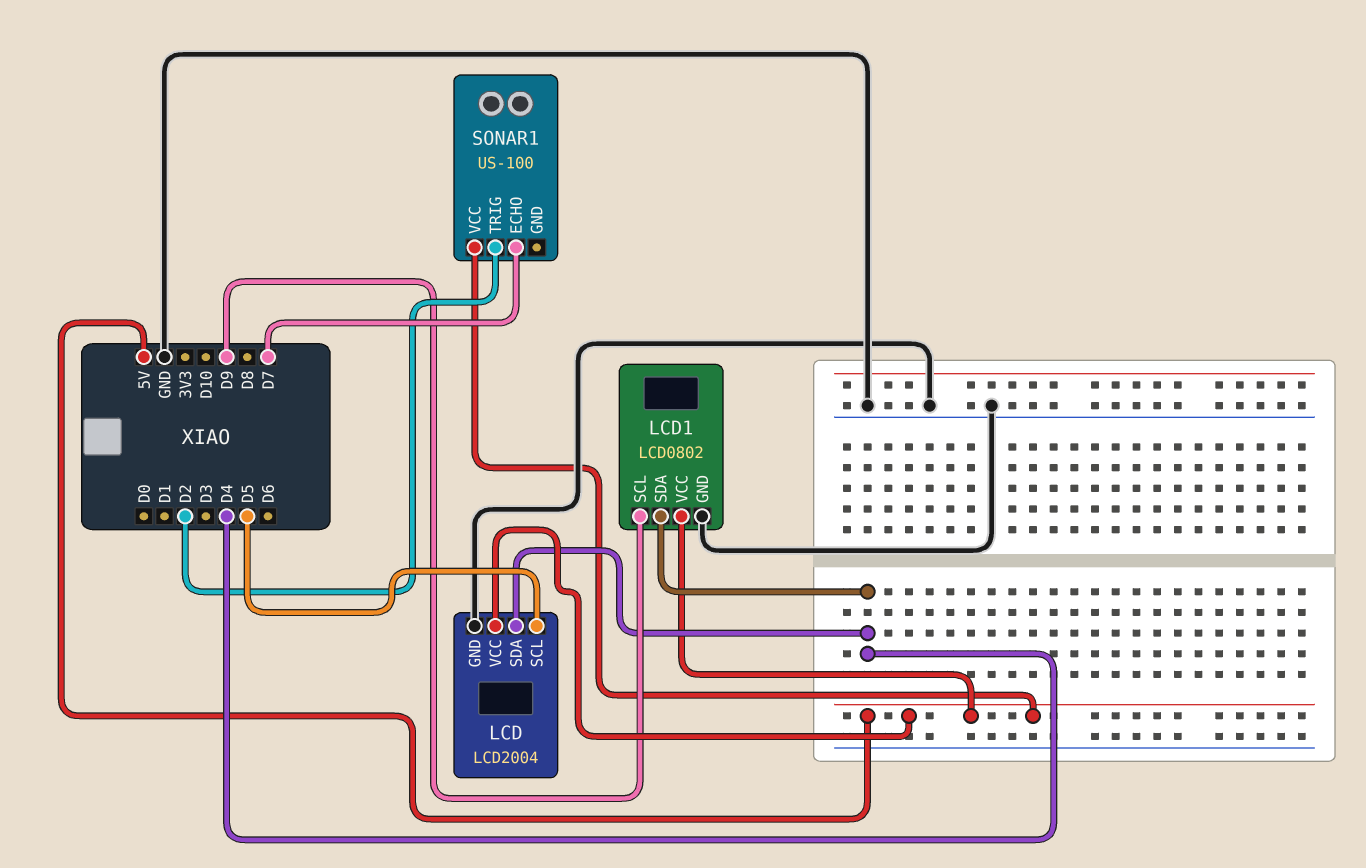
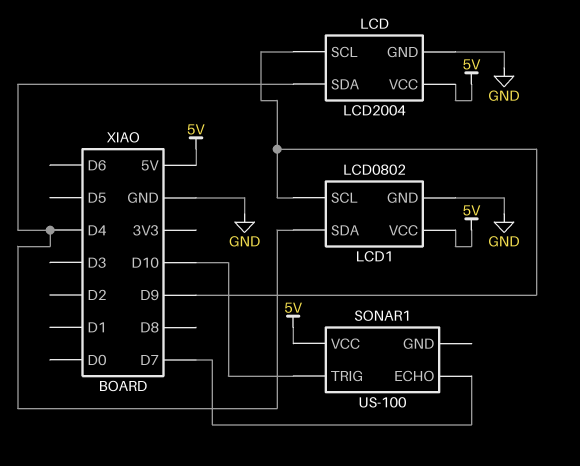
LCD pin SCL: D5 -> D9
SONAR1 pin TRIG: D2 -> D10

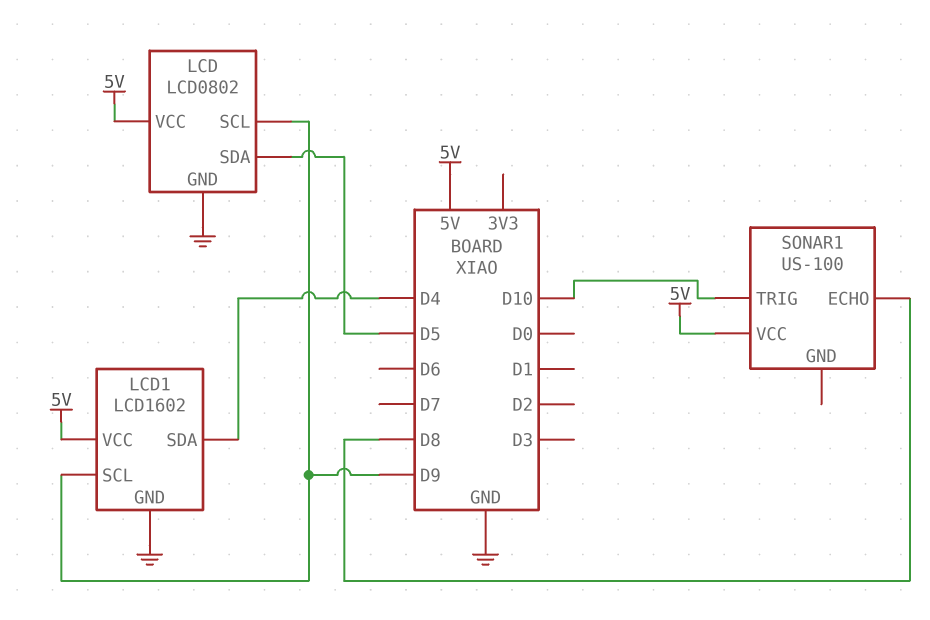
LCD: LCD2004 -> LCD0802
LCD pin SDA: D4 -> D5
LCD1: LCD0802 -> LCD1602
SONAR1 pin ECHO: D7 -> D8

